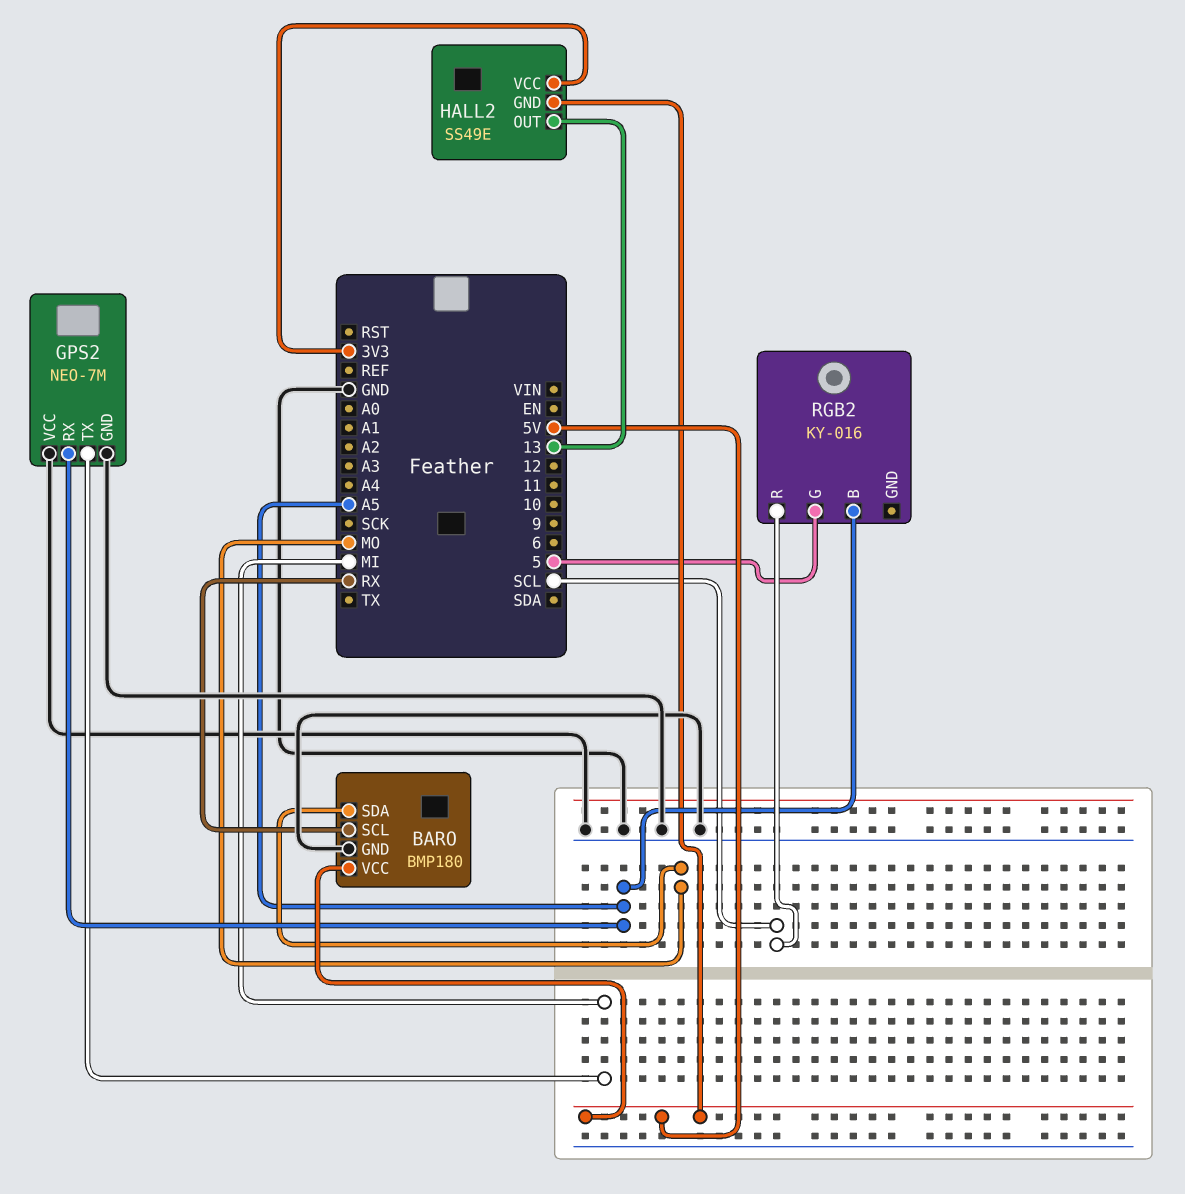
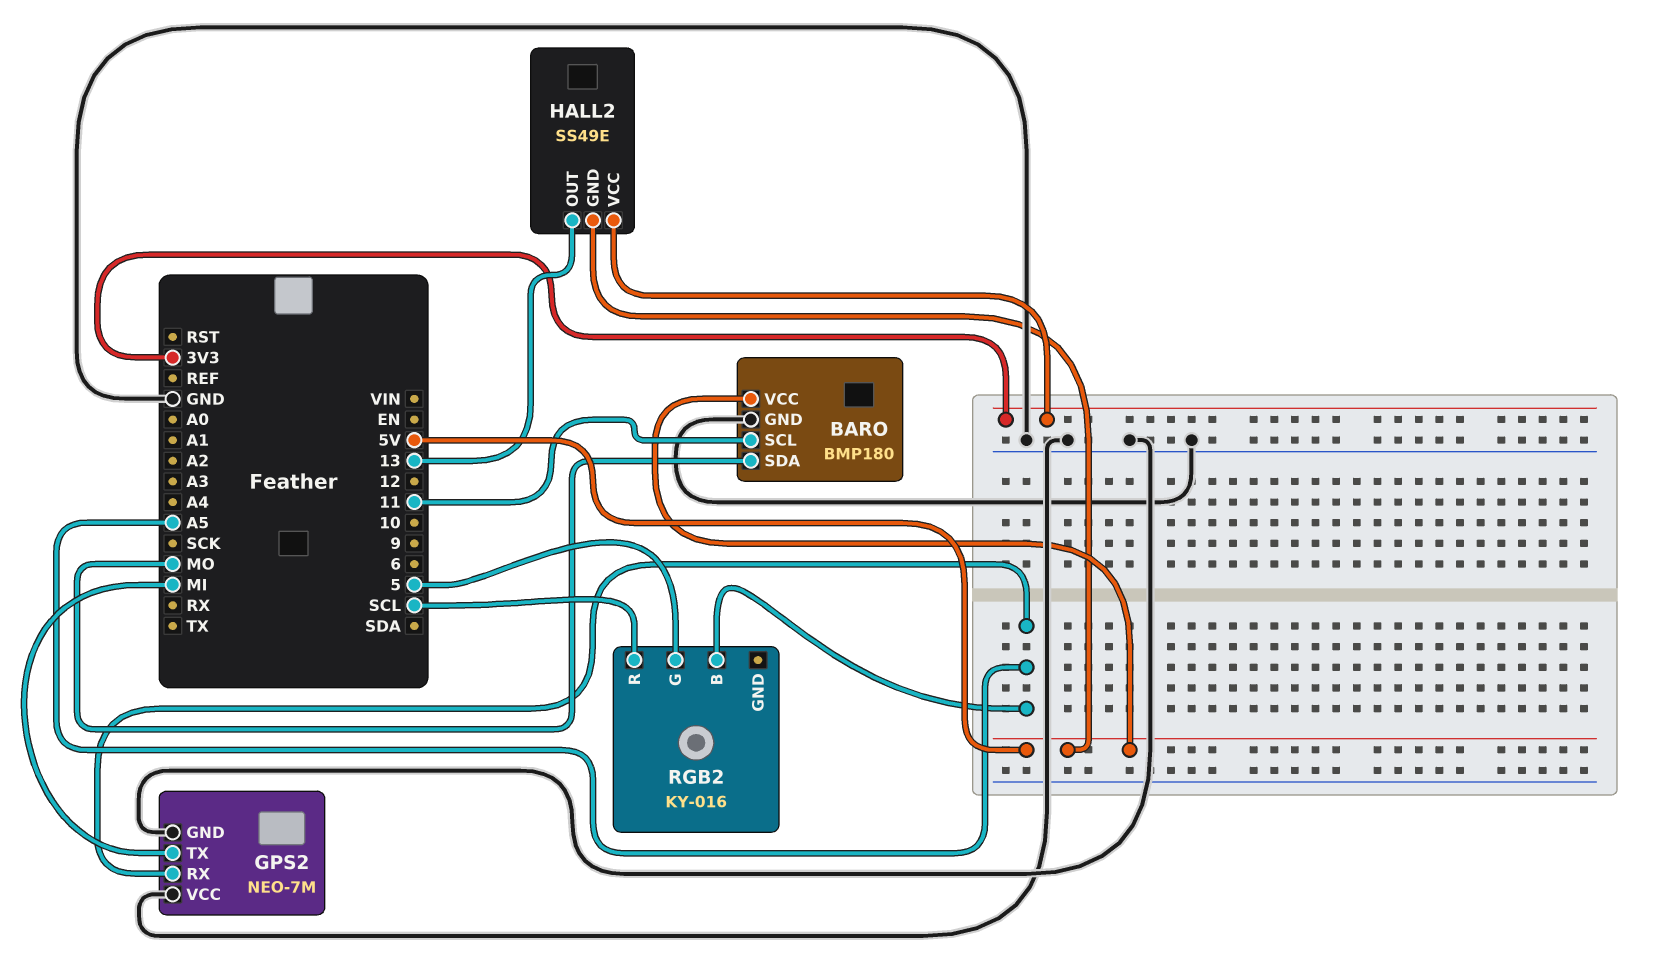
BARO pin SCL: RX -> 11

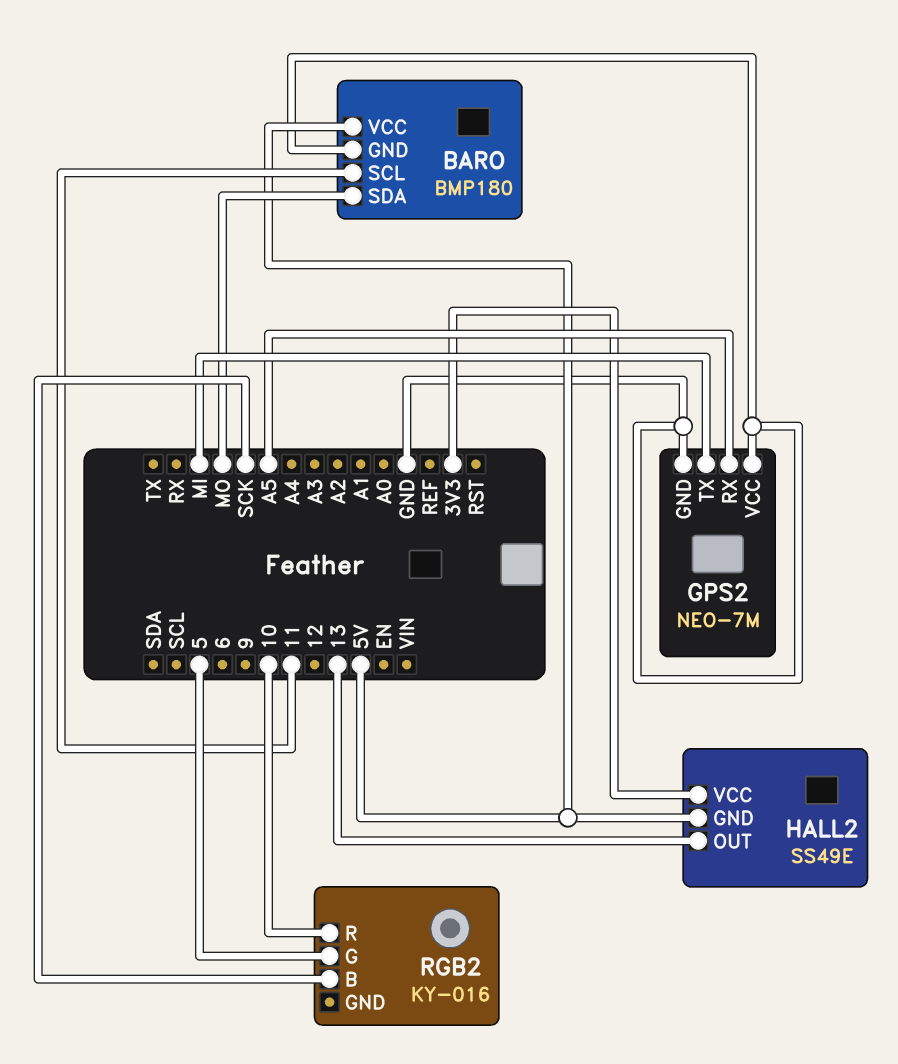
RGB2 pin B: A5 -> SCK
RGB2 pin R: SCL -> 10

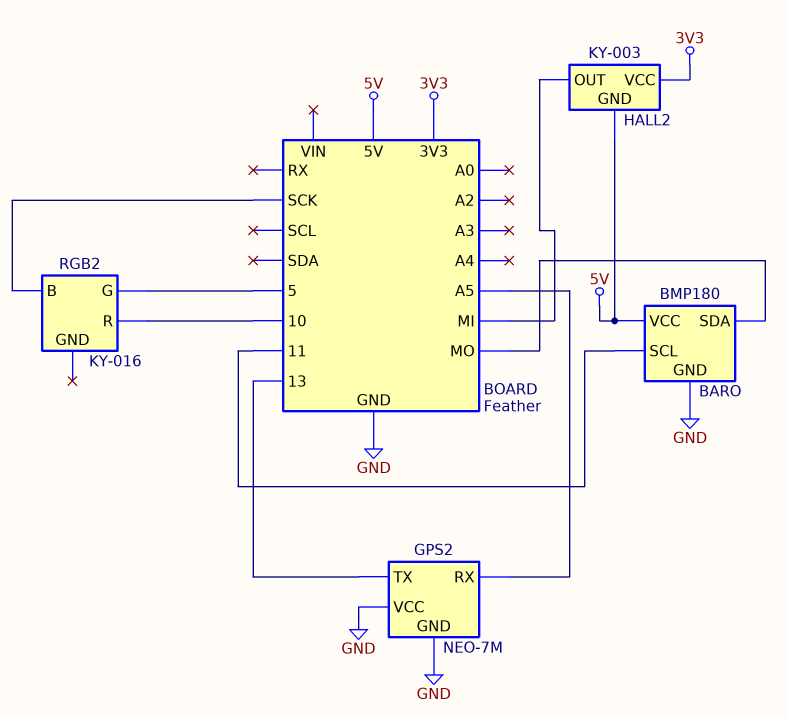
GPS2 pin TX: MI -> 13
HALL2: SS49E -> KY-003
HALL2 pin OUT: 13 -> MI

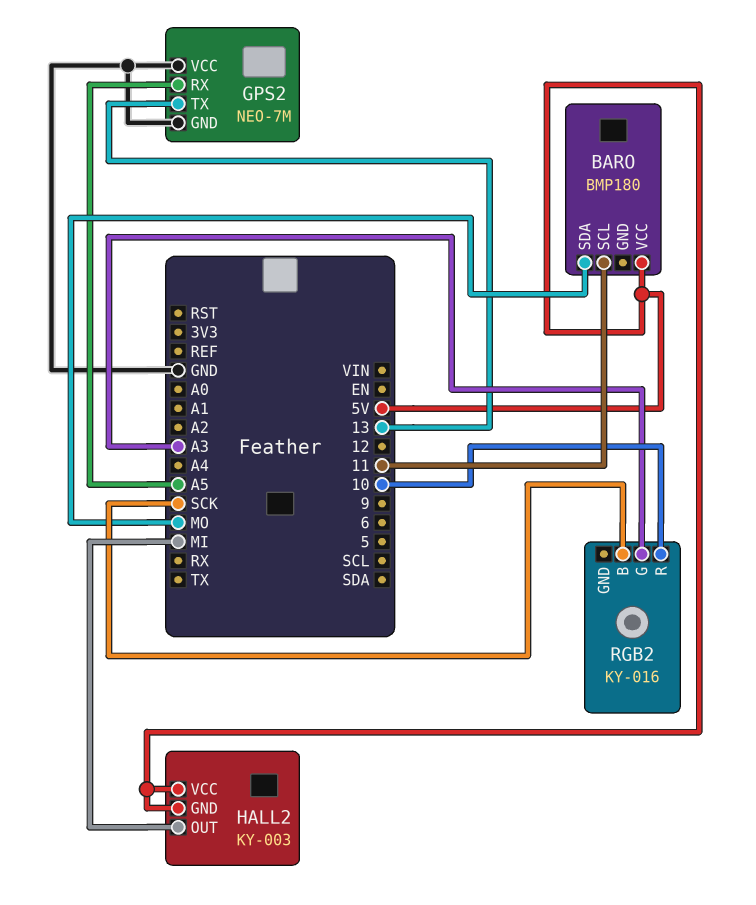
BARO pin GND: GND -> none
HALL2 pin VCC: 3V3 -> 5V
RGB2 pin G: 5 -> A3

